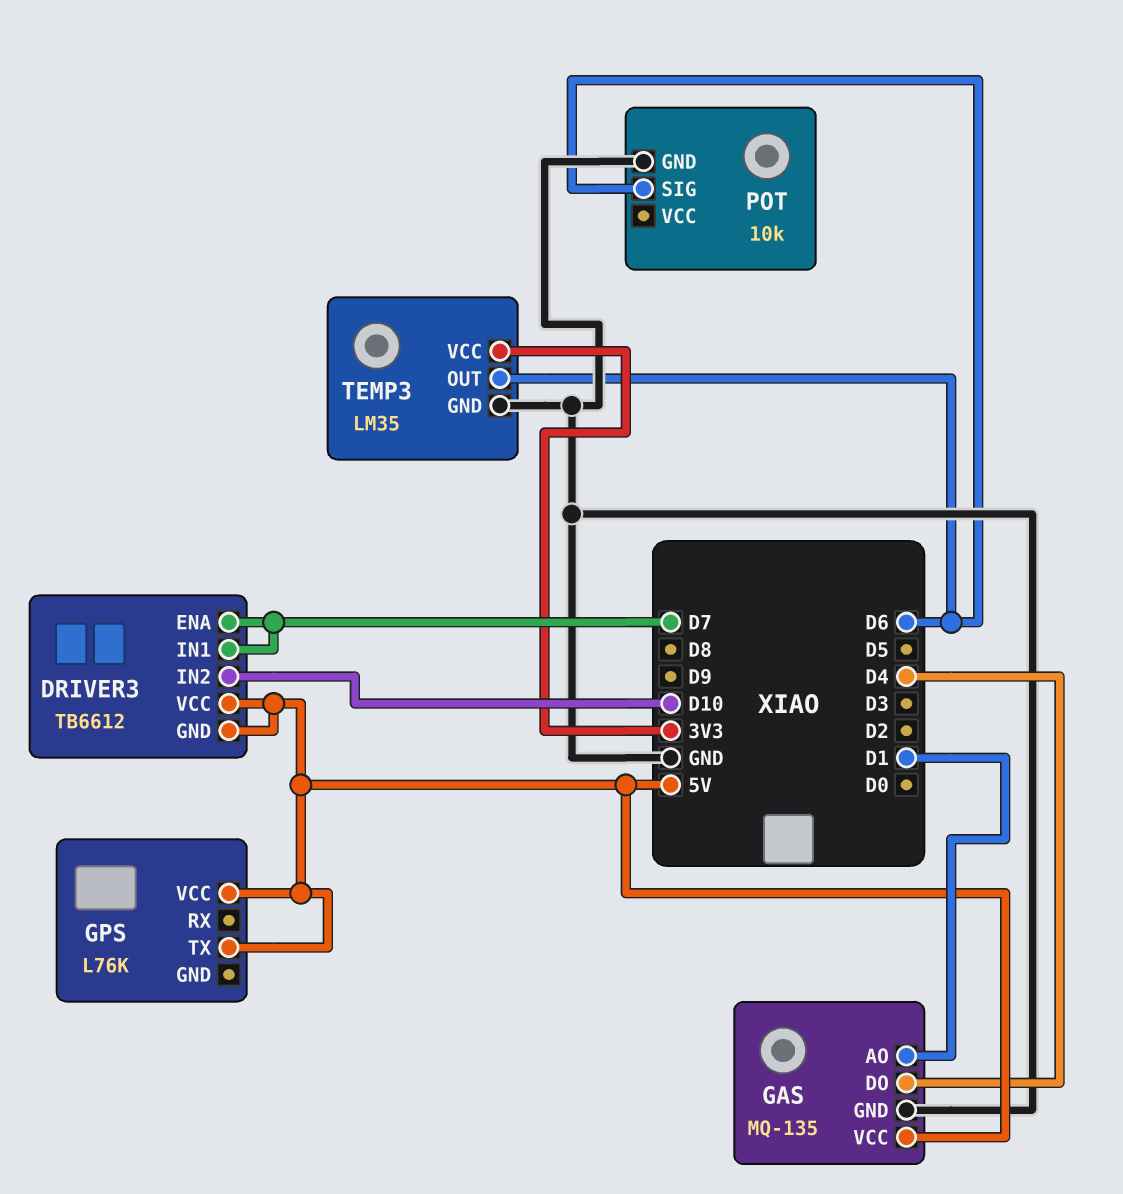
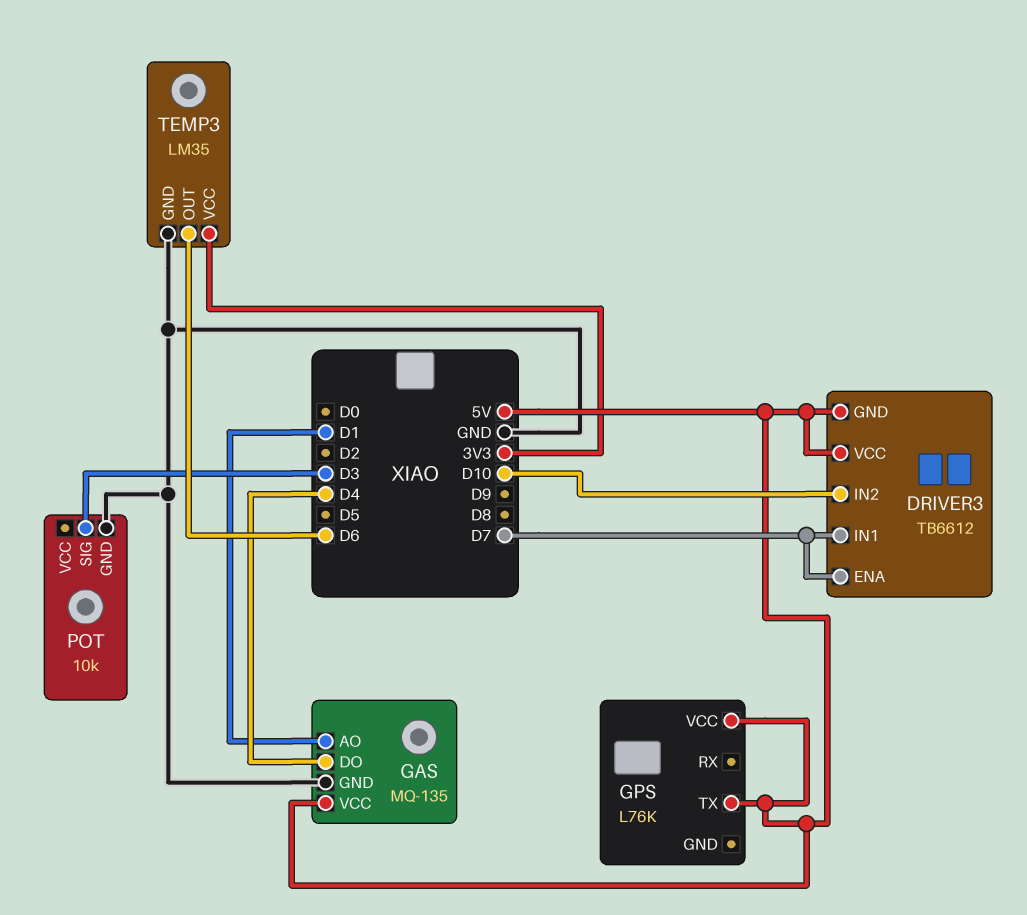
POT pin SIG: D6 -> D3

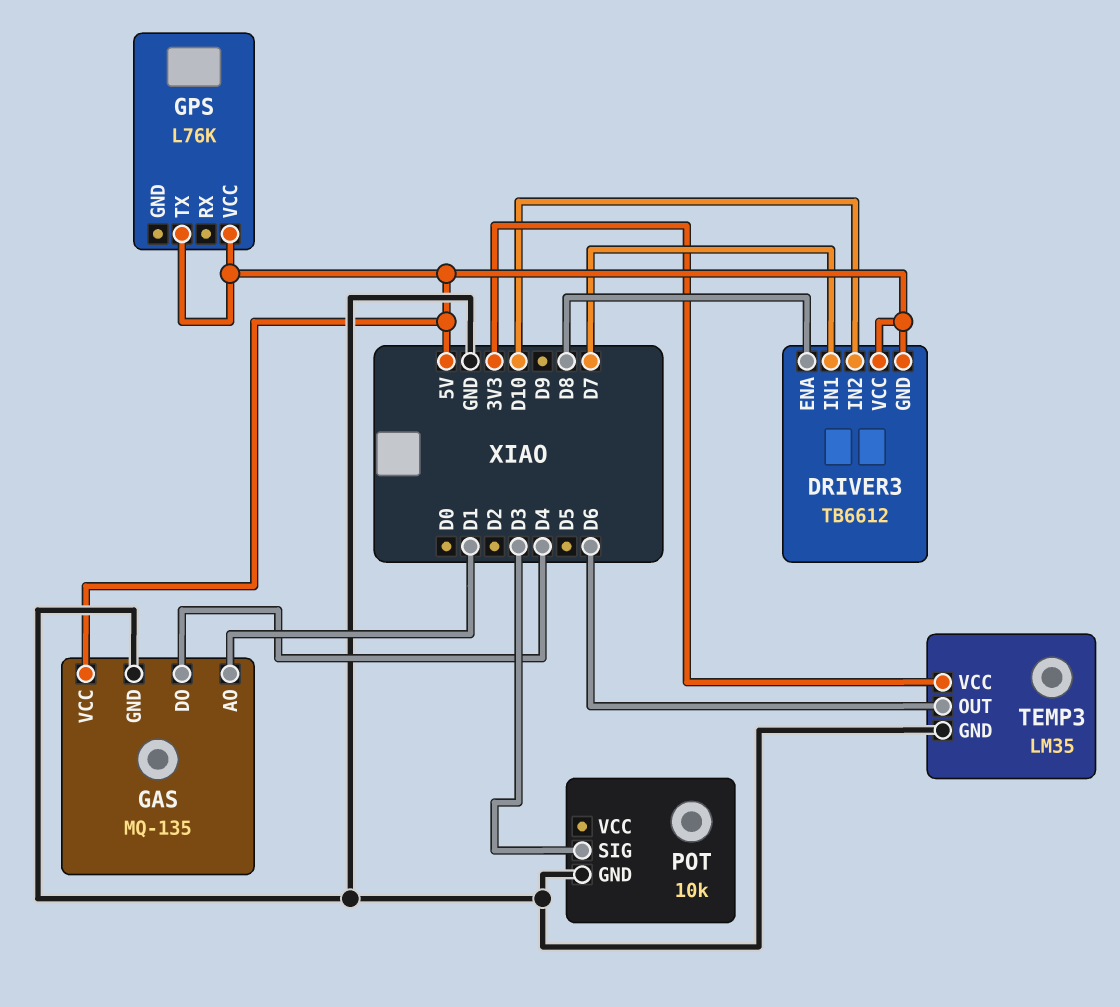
DRIVER3 pin ENA: D7 -> D8

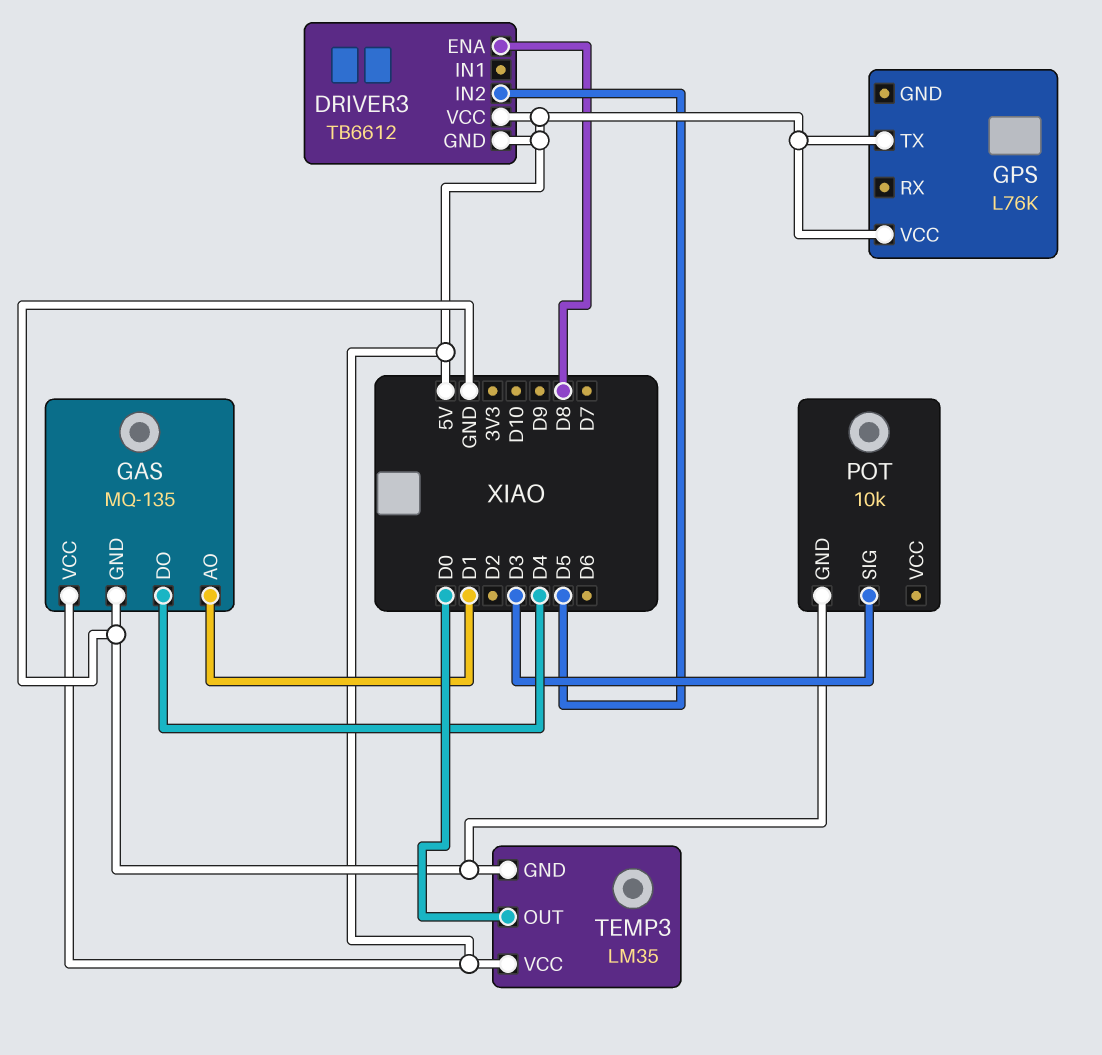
DRIVER3 pin IN1: D7 -> none
DRIVER3 pin IN2: D10 -> D5
TEMP3 pin OUT: D6 -> D0
TEMP3 pin VCC: 3V3 -> 5V

